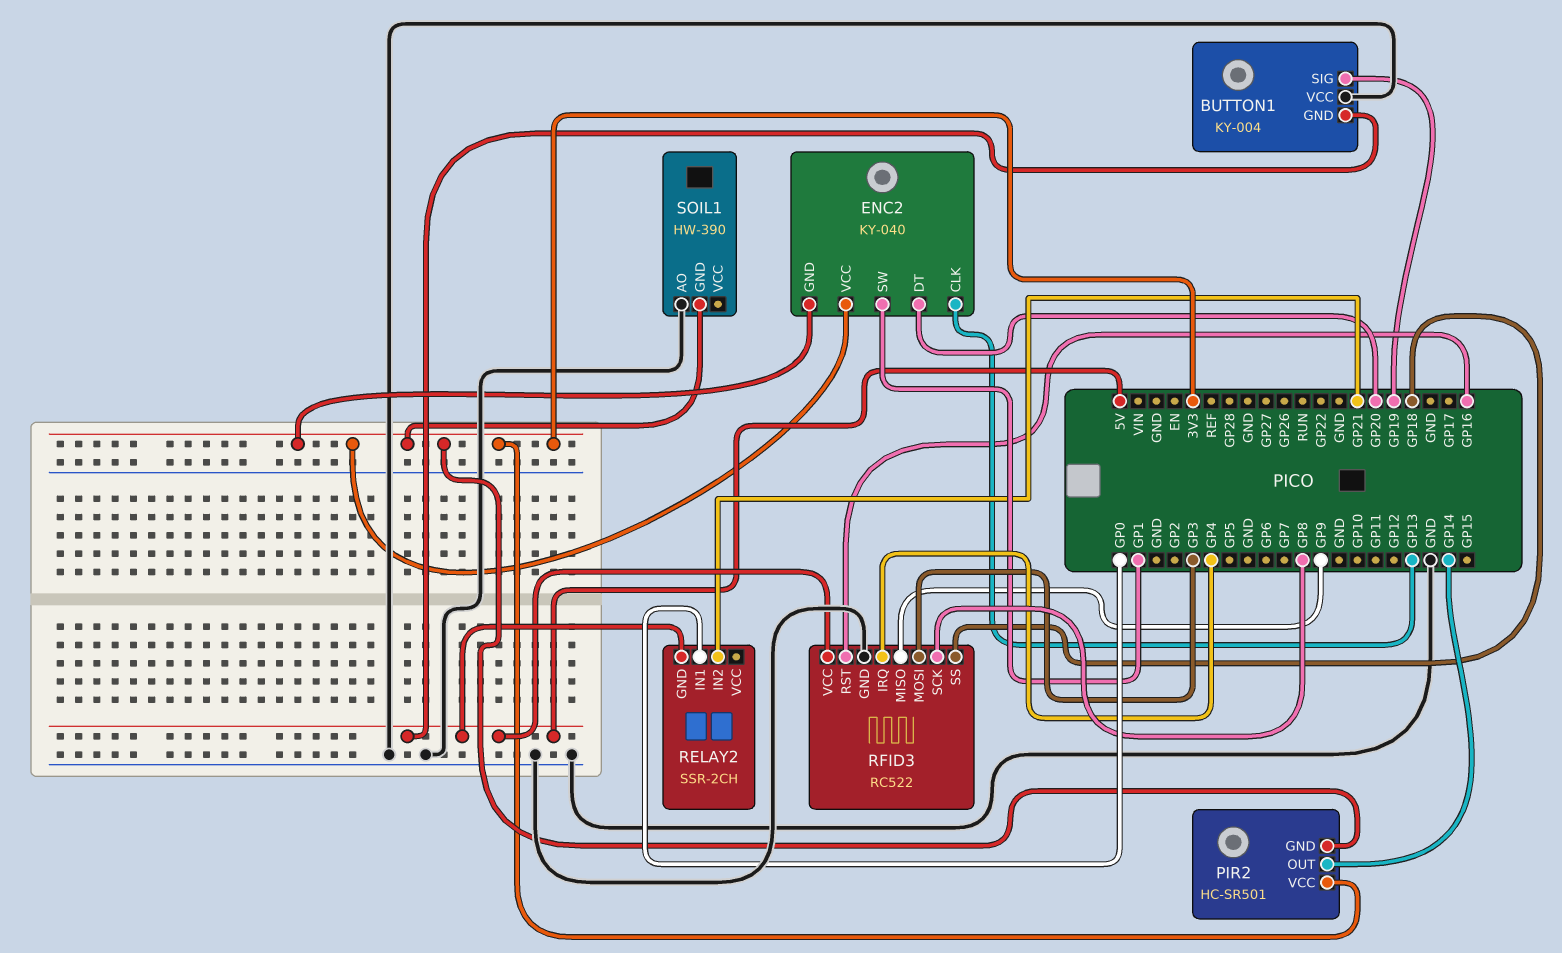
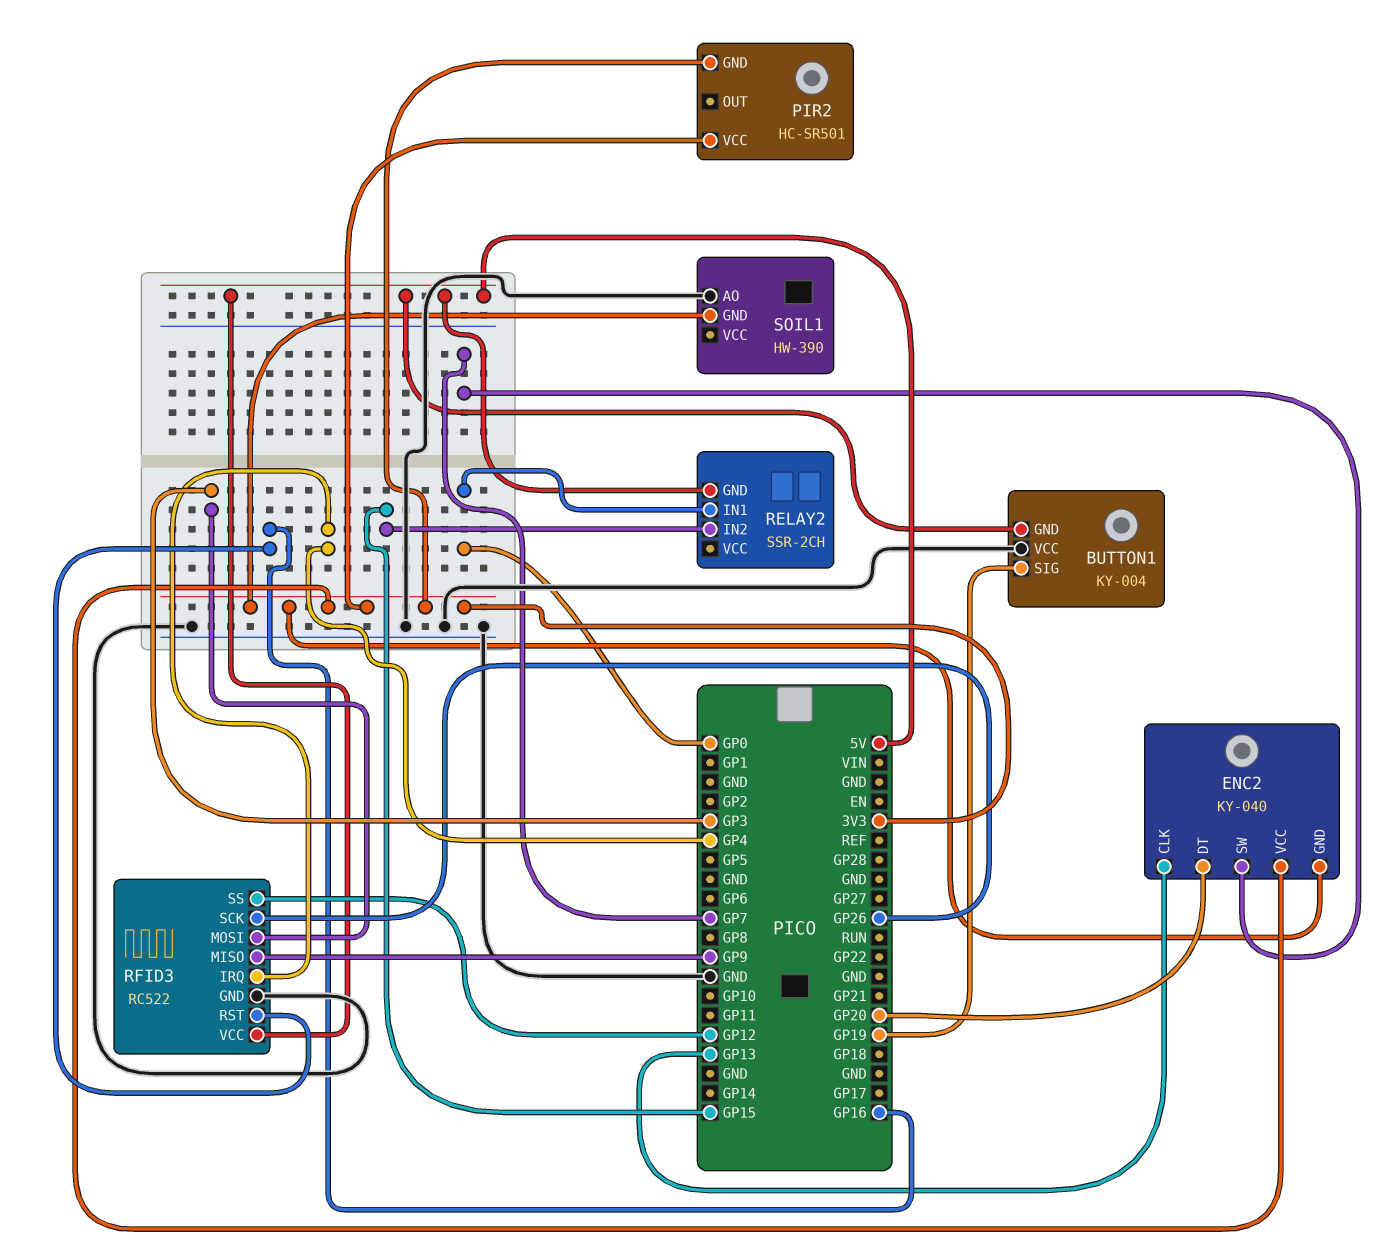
ENC2 pin SW: GP1 -> GP7
PIR2 pin OUT: GP14 -> none
RELAY2 pin IN2: GP21 -> GP15
RFID3 pin SCK: GP8 -> GP26
RFID3 pin SS: GP18 -> GP12

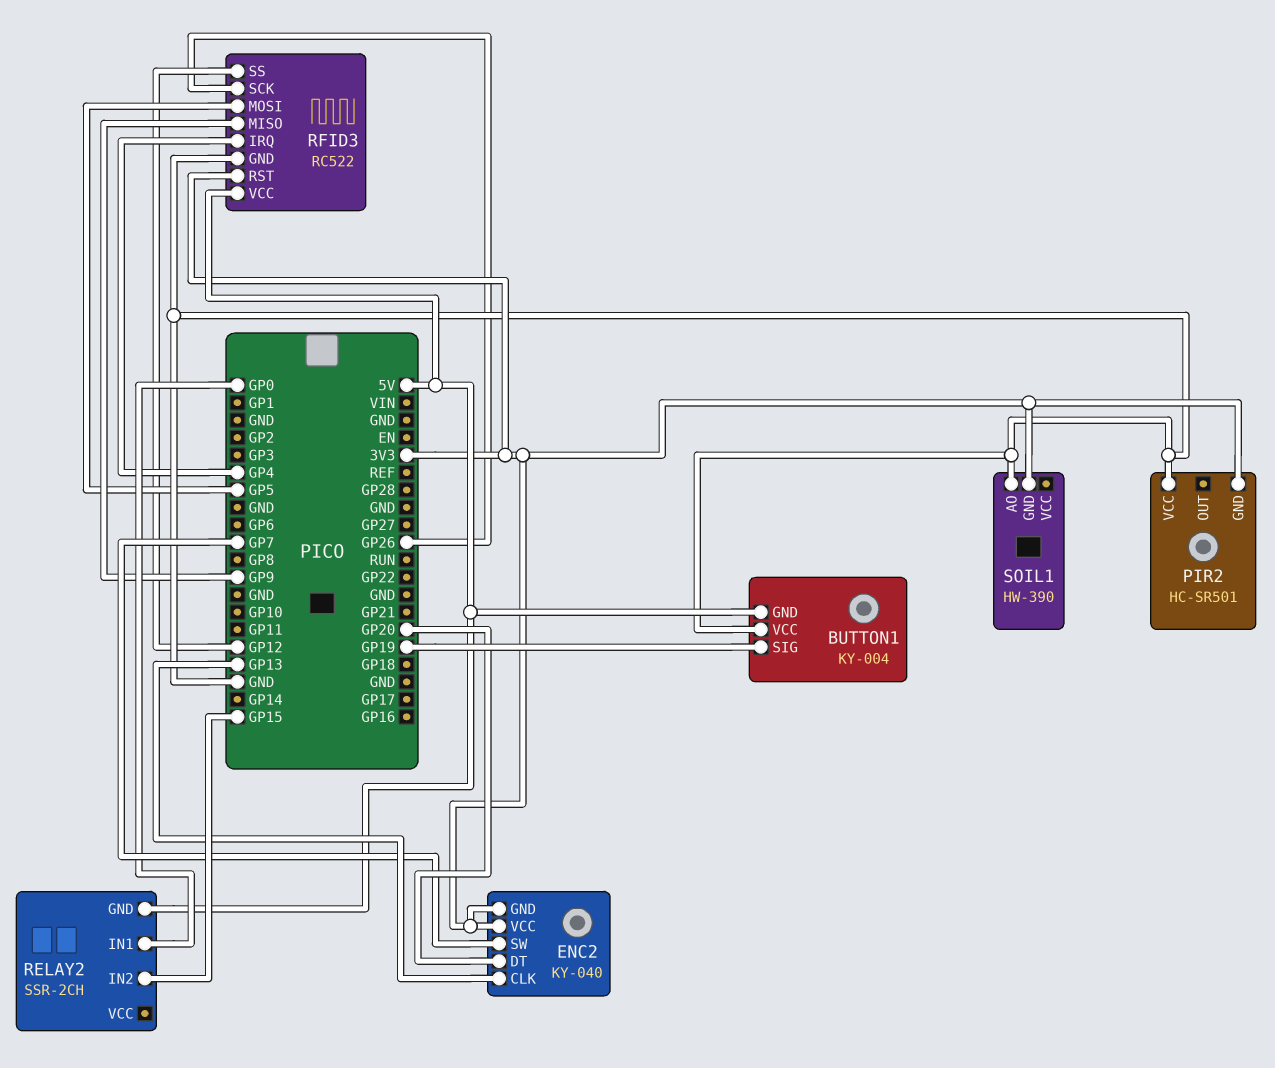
PIR2 pin VCC: 3V3 -> GND
RFID3 pin MOSI: GP3 -> GP5
RFID3 pin RST: GP16 -> 3V3

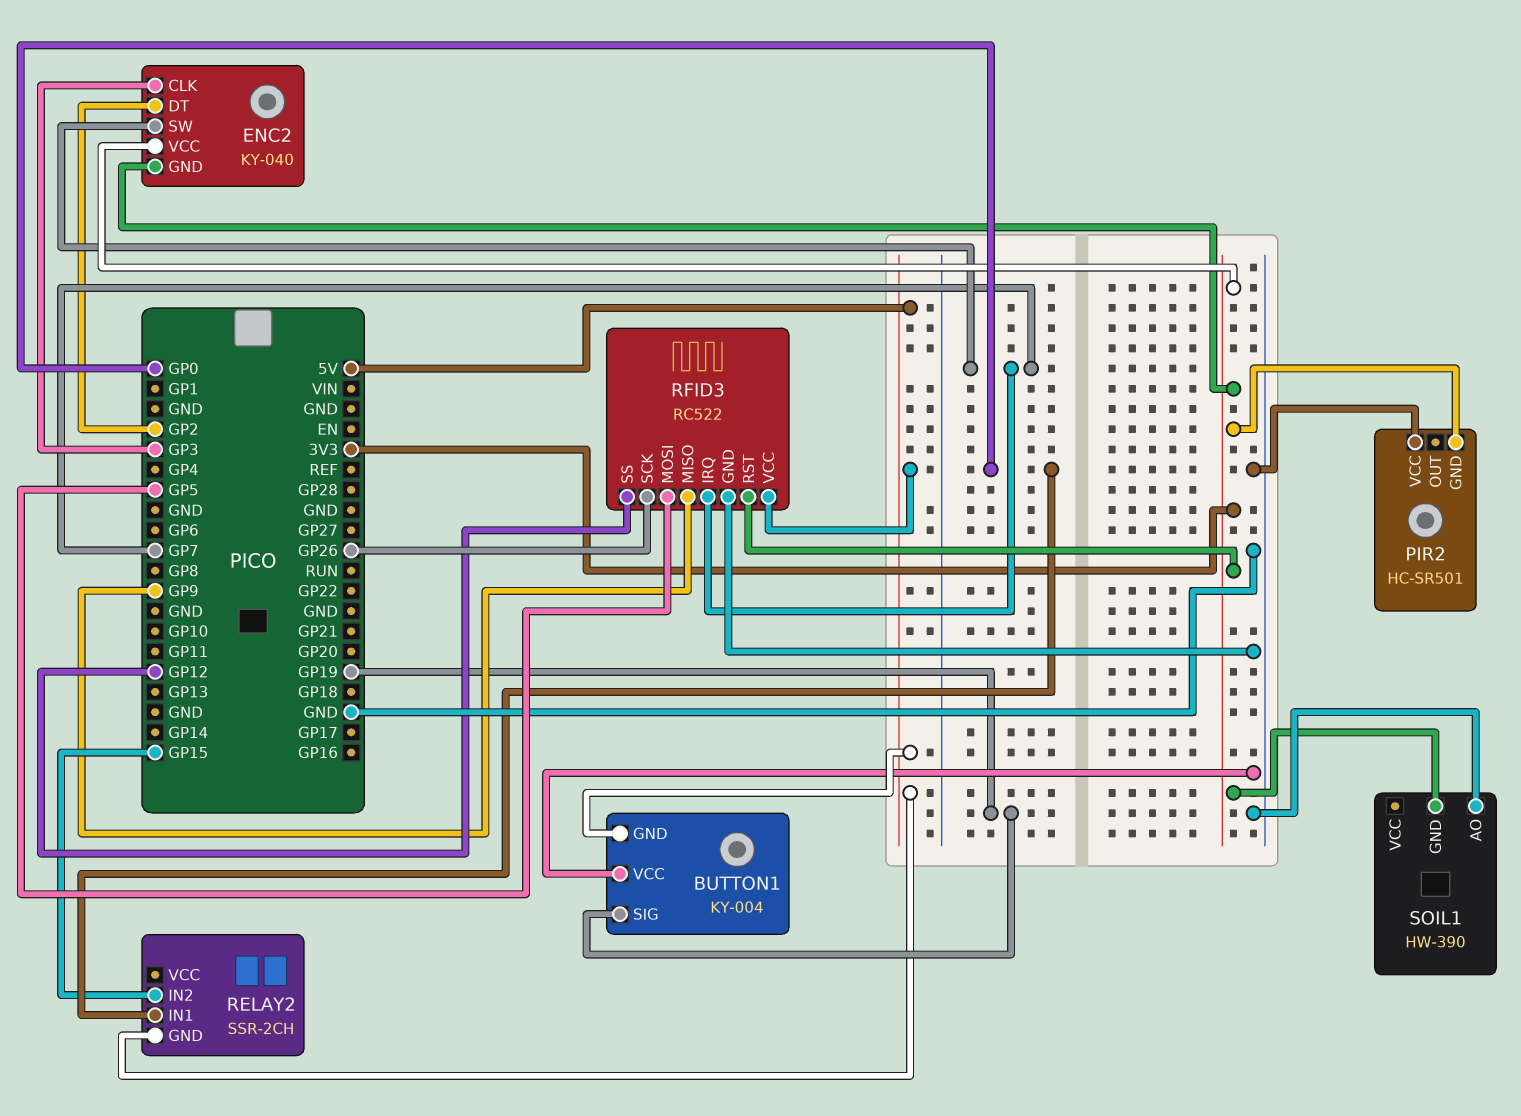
ENC2 pin CLK: GP13 -> GP3
ENC2 pin DT: GP20 -> GP2
RFID3 pin IRQ: GP4 -> GP7

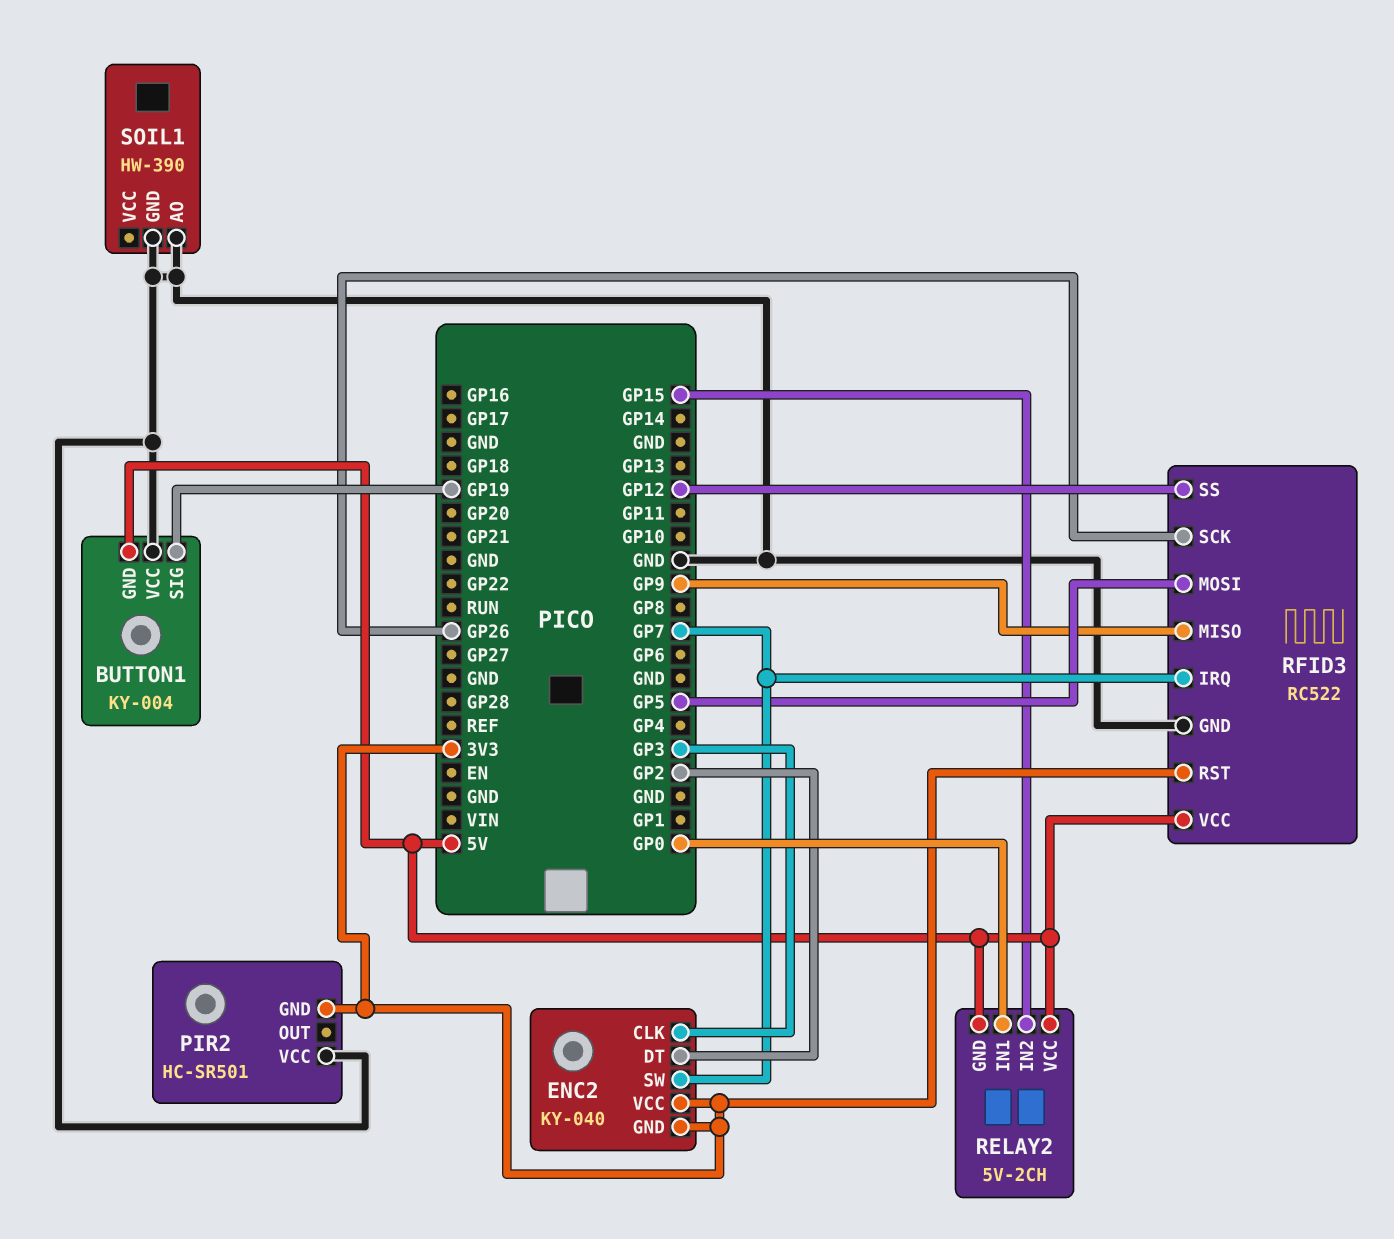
RELAY2: SSR-2CH -> 5V-2CH
RELAY2 pin VCC: none -> 5V
SOIL1 pin GND: 3V3 -> GND

